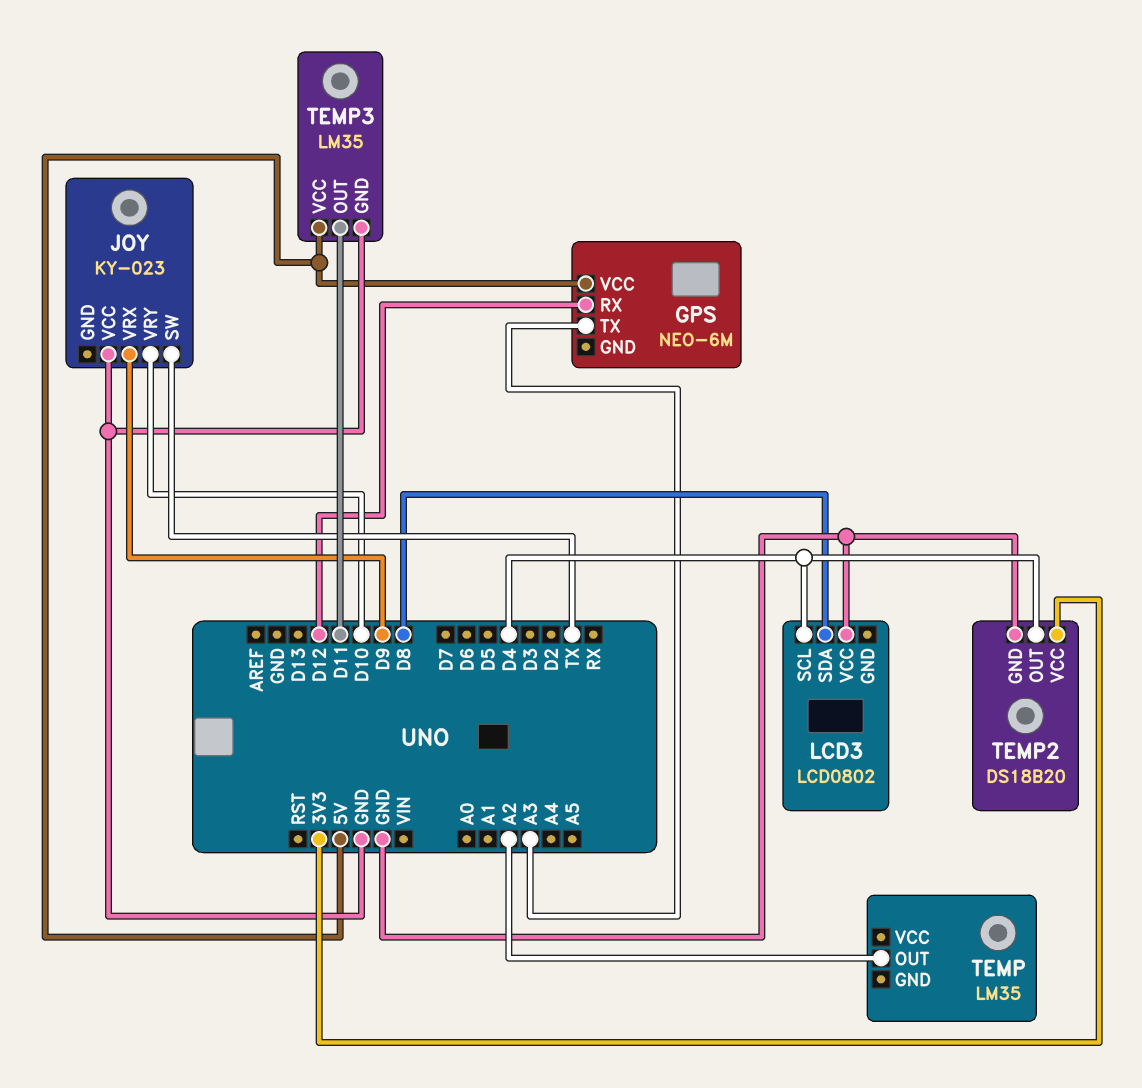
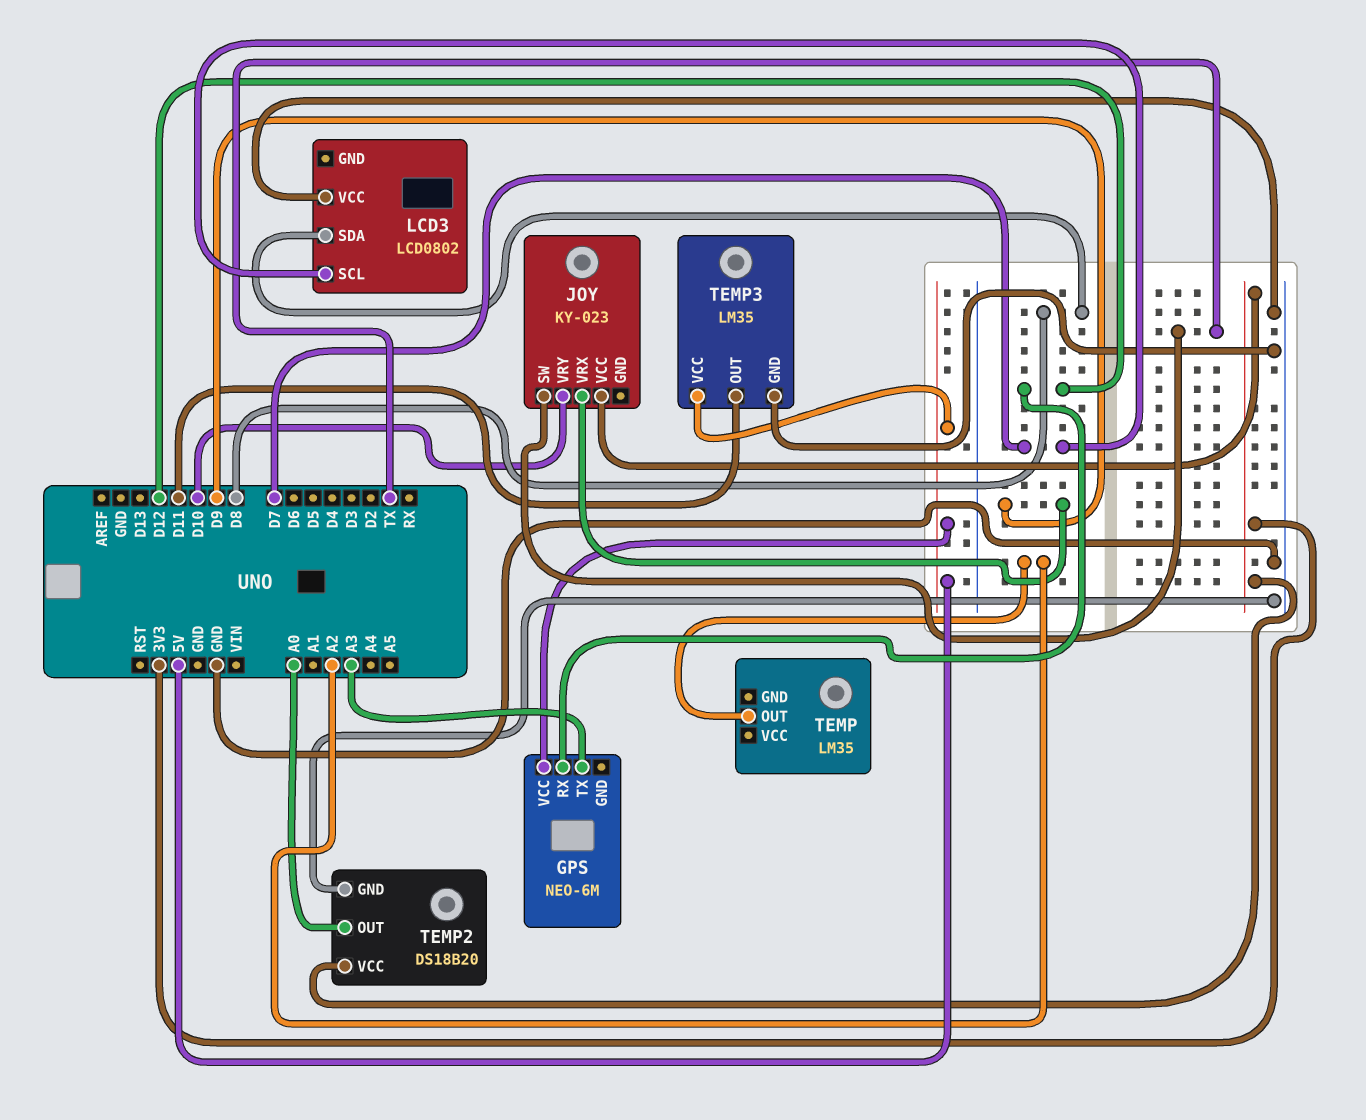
JOY pin VCC: GND -> 3V3
LCD3 pin SCL: D4 -> D7
TEMP2 pin OUT: D4 -> A0

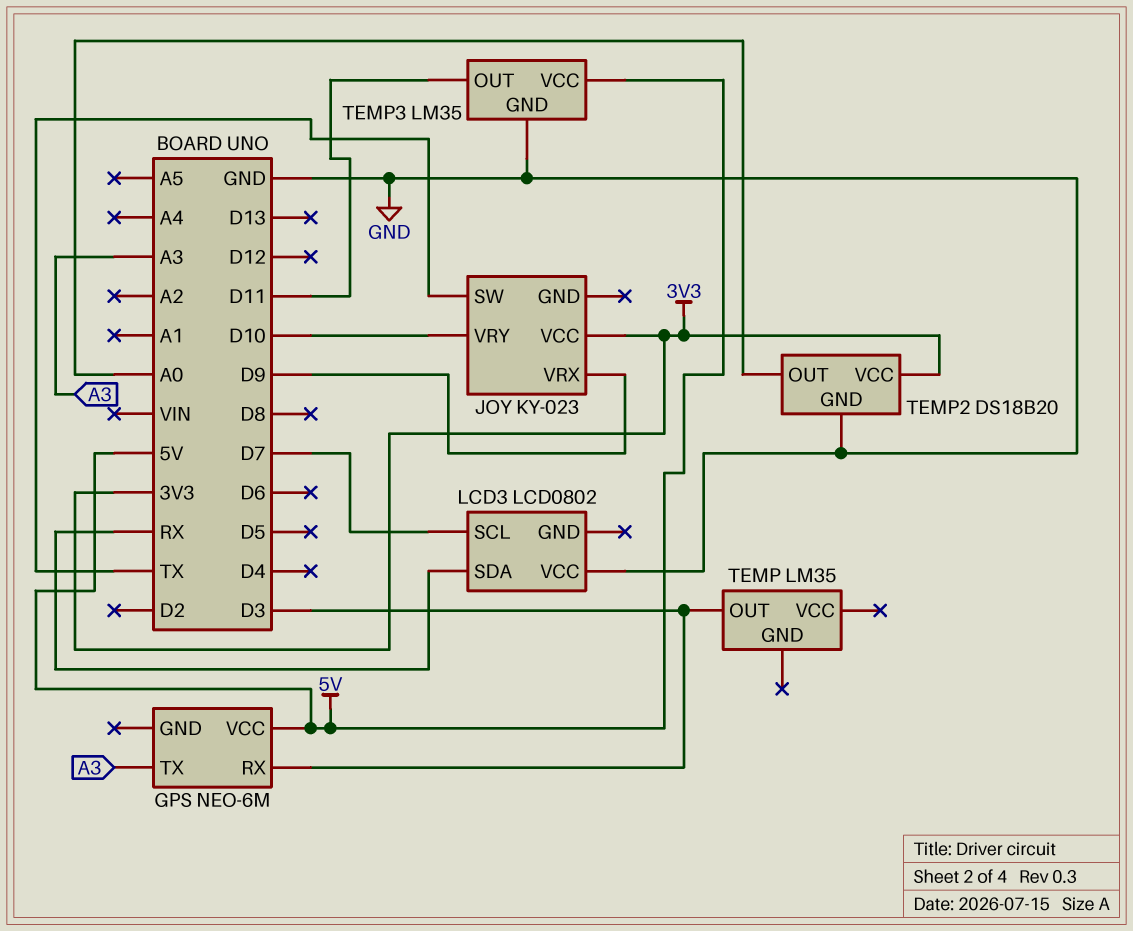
GPS pin RX: D12 -> D3
LCD3 pin SDA: D8 -> RX
TEMP pin OUT: A2 -> D3

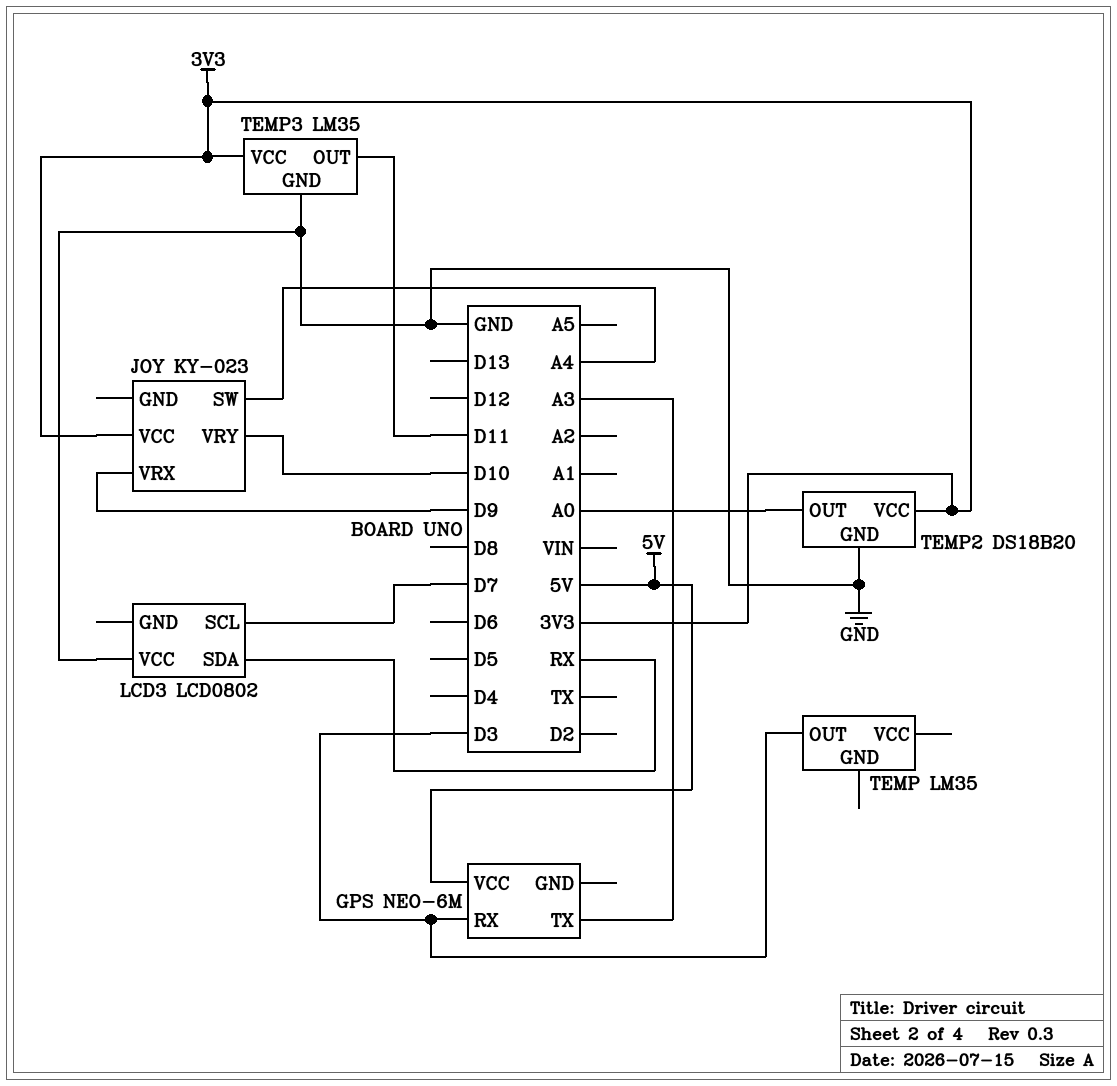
JOY pin SW: TX -> A4
TEMP3 pin VCC: 5V -> 3V3

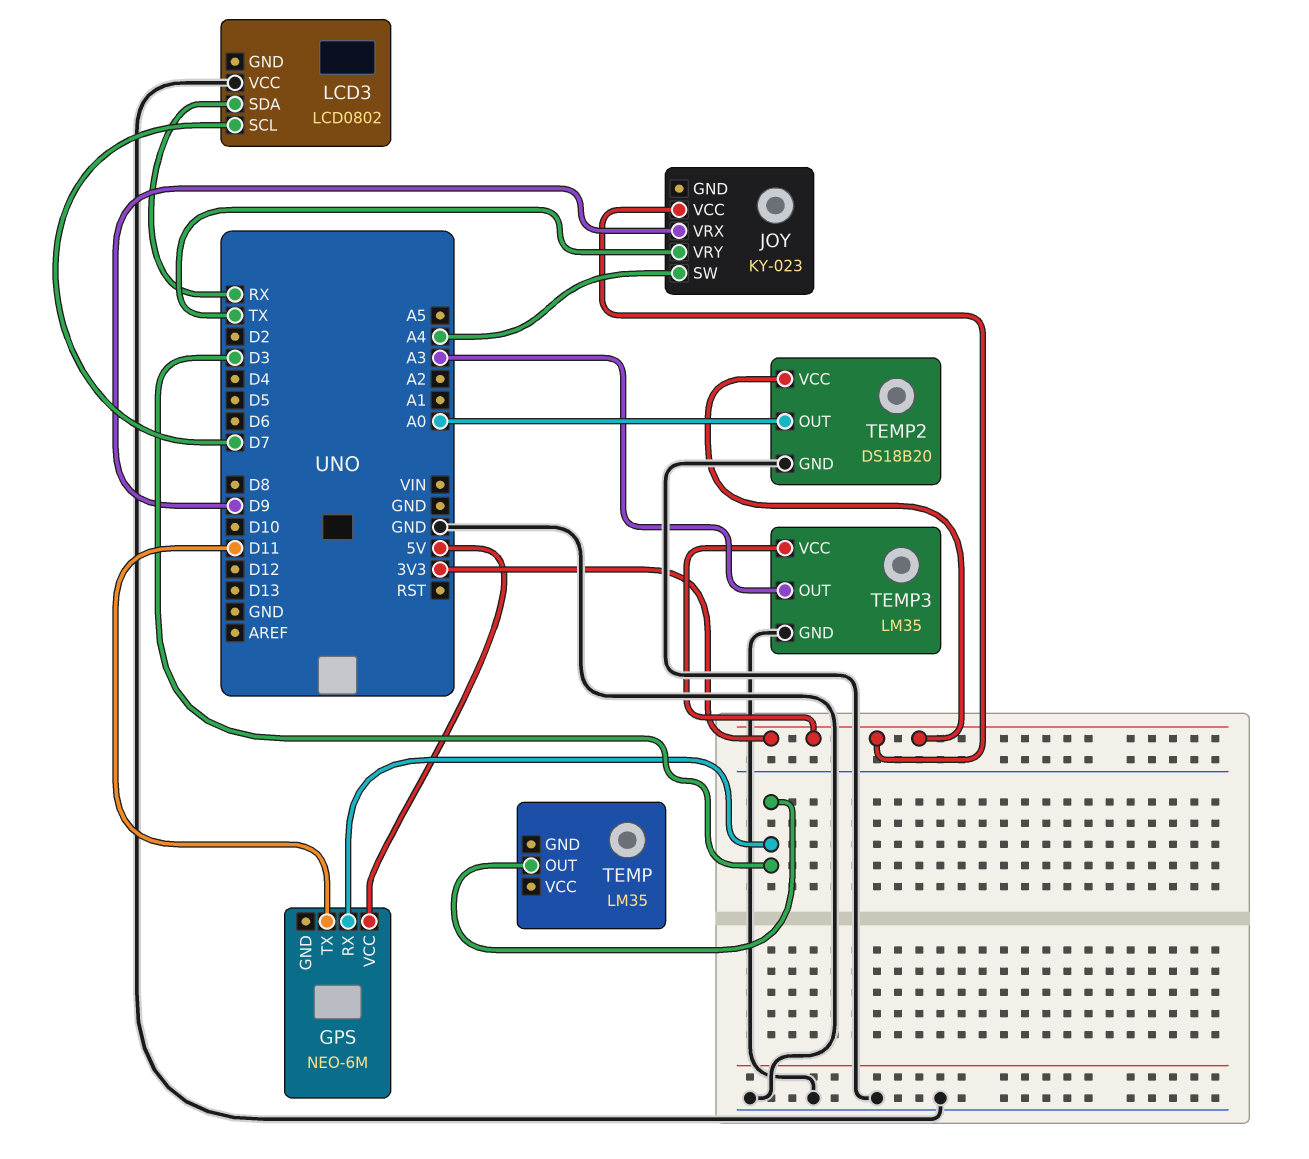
GPS pin TX: A3 -> D11
JOY pin VRY: D10 -> TX
TEMP3 pin OUT: D11 -> A3

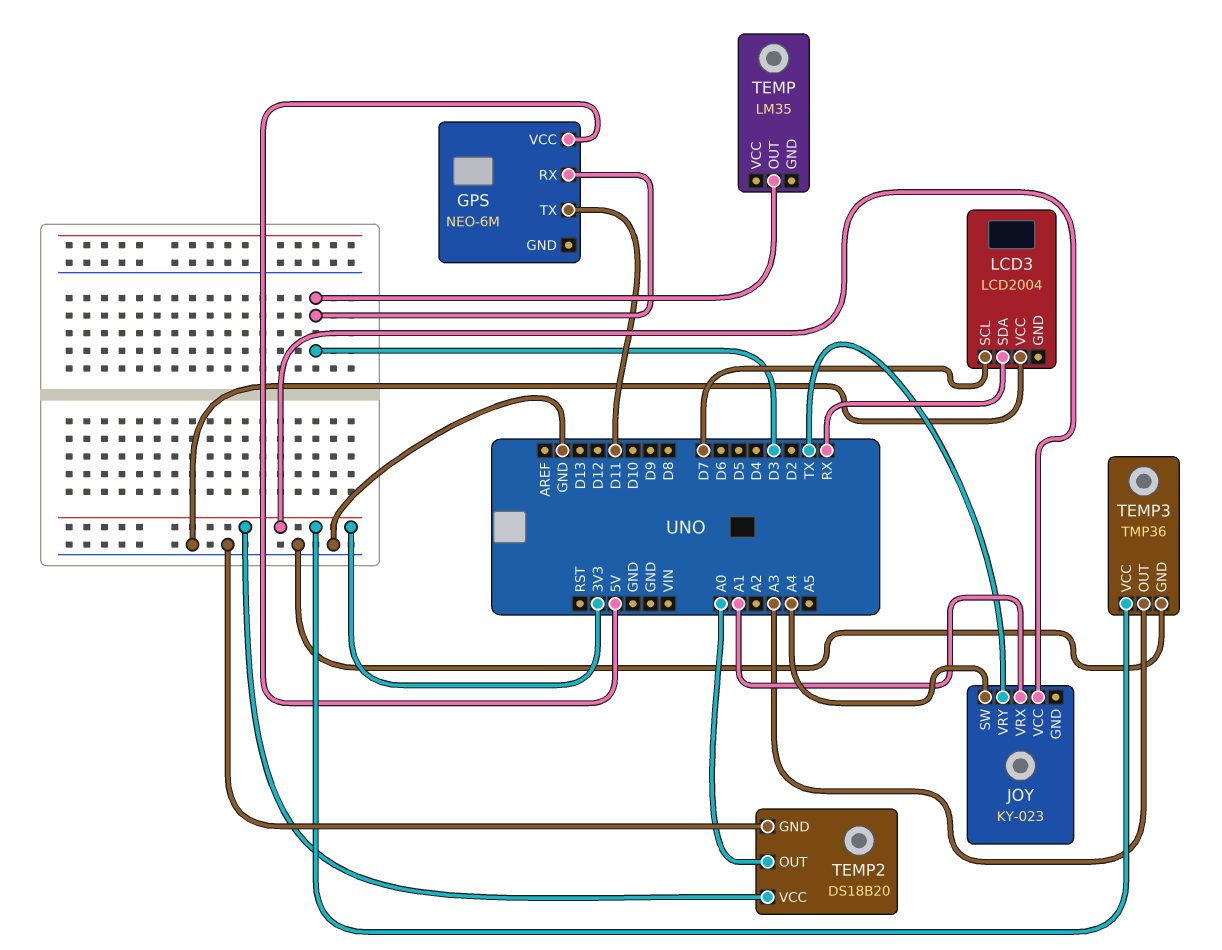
JOY pin VRX: D9 -> A1
LCD3: LCD0802 -> LCD2004
TEMP3: LM35 -> TMP36

